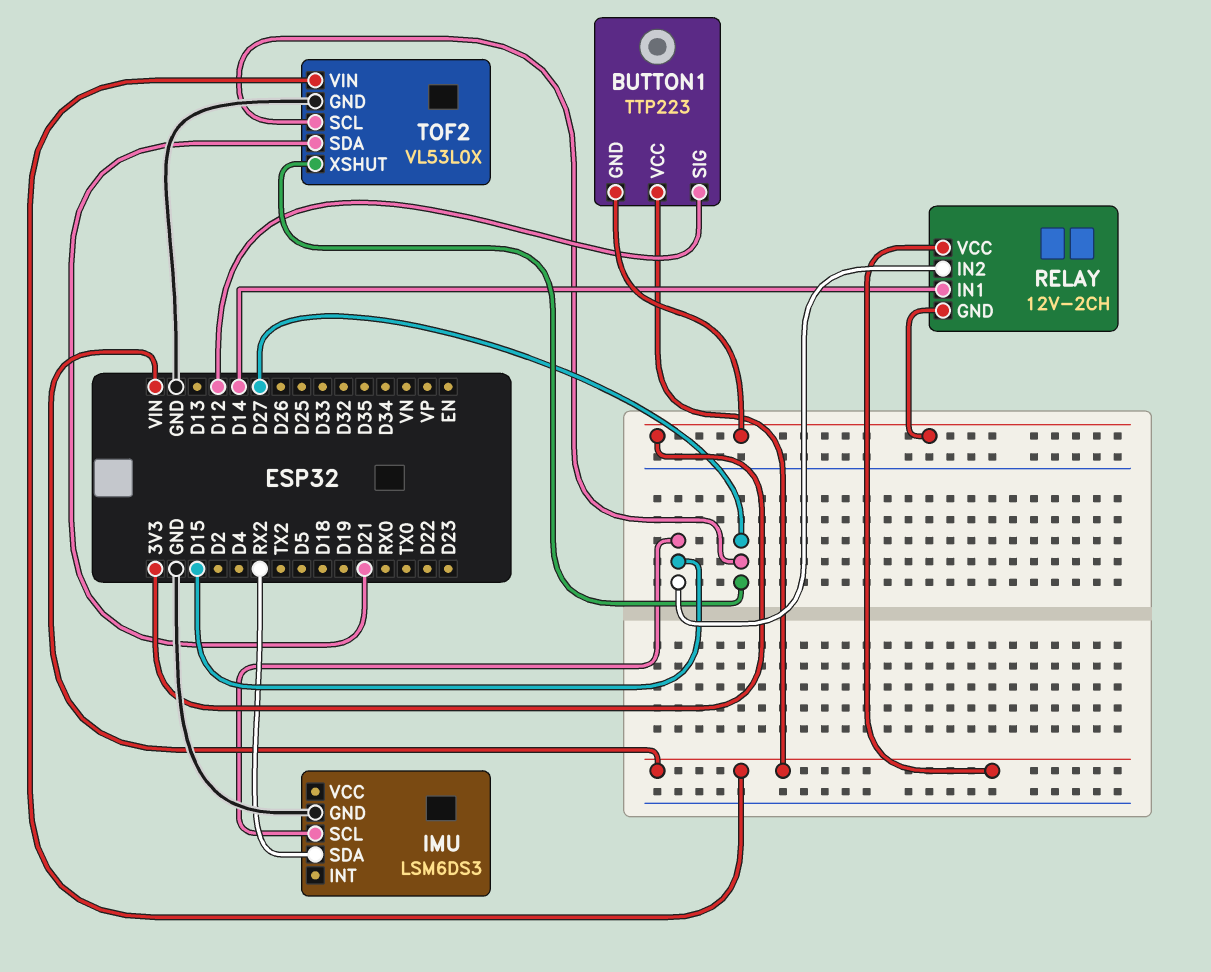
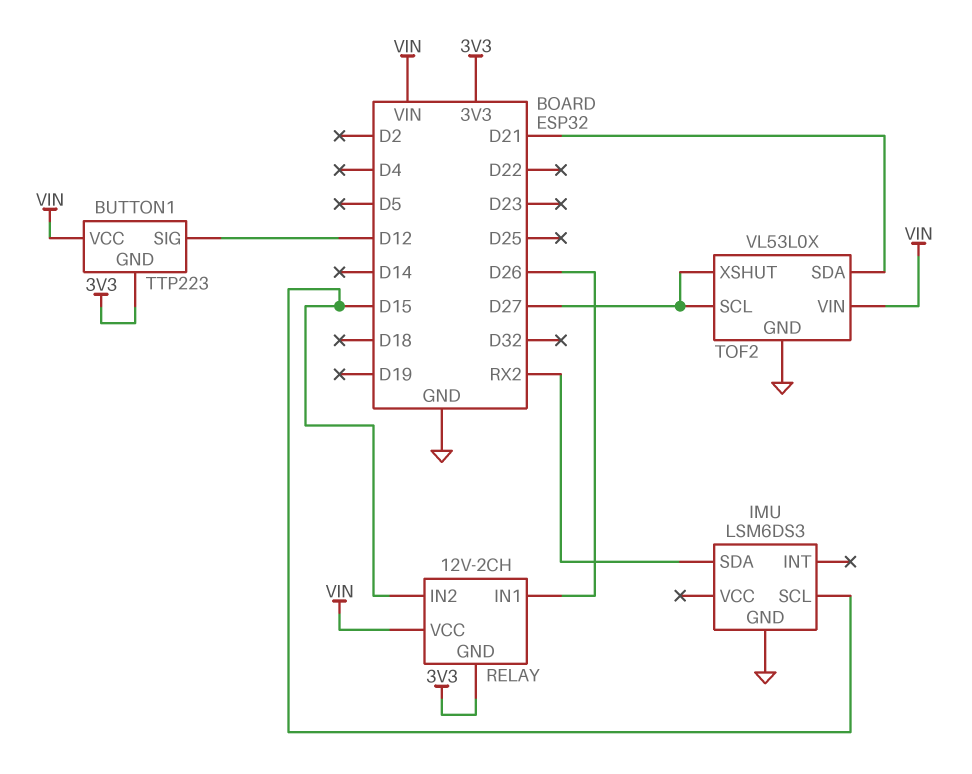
RELAY pin IN1: D14 -> D26

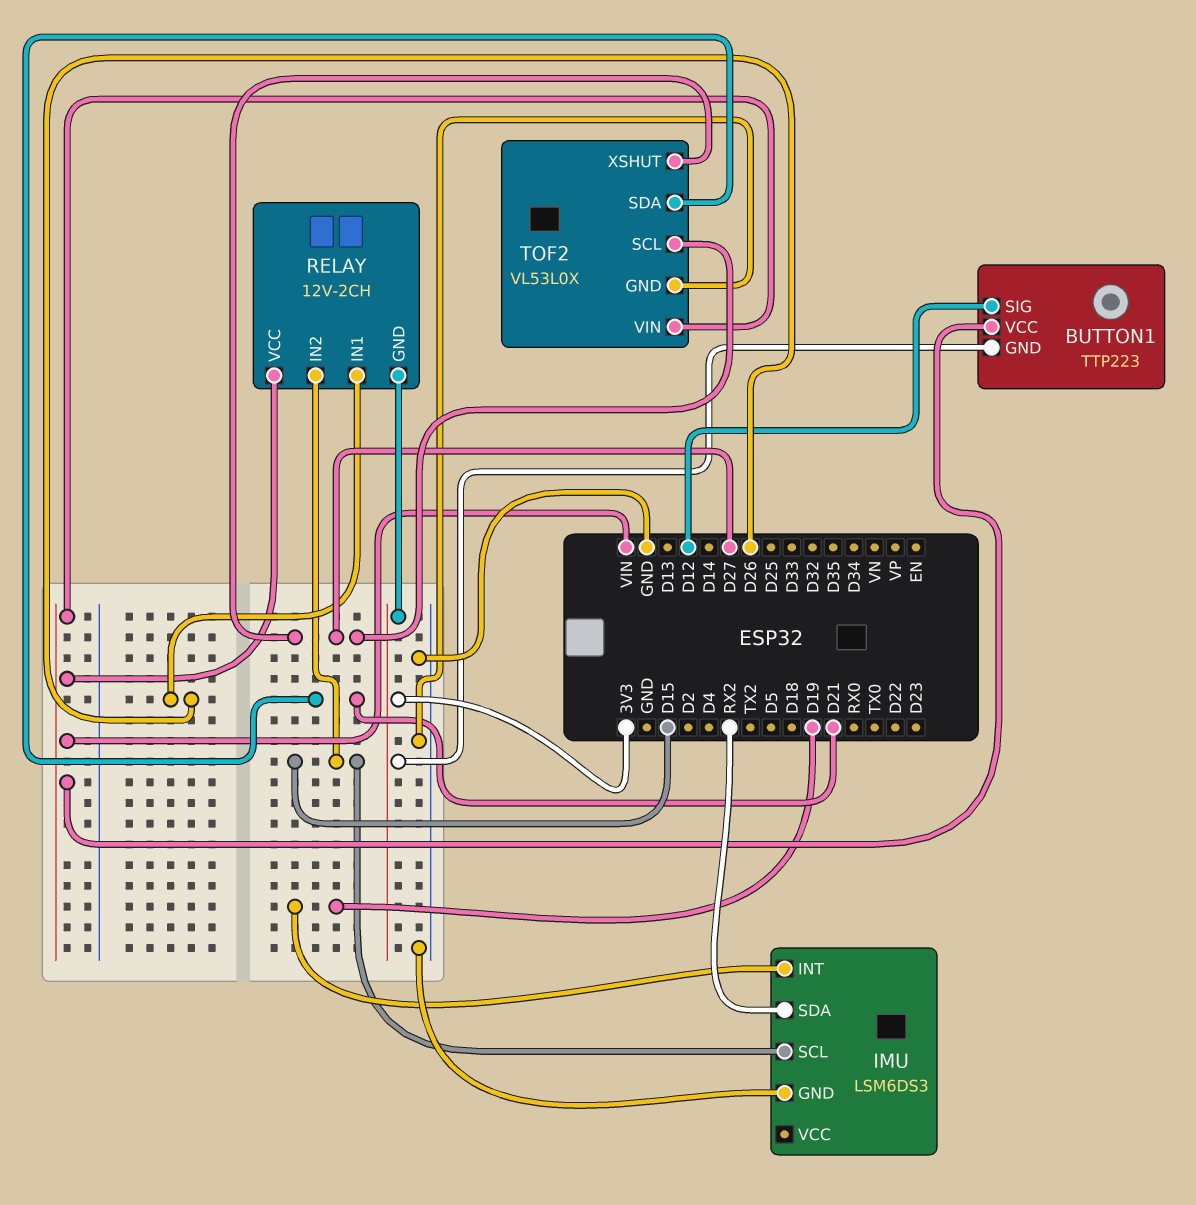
IMU pin INT: none -> D19

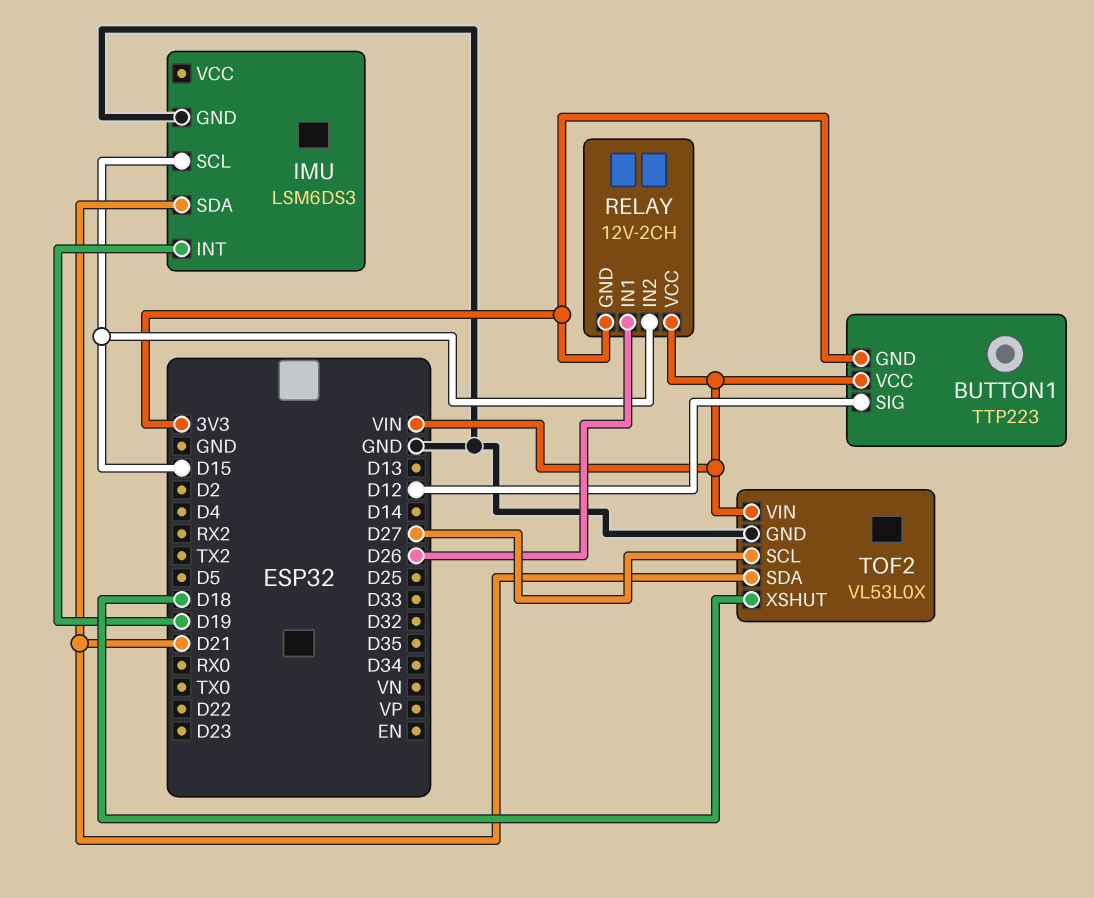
IMU pin SDA: RX2 -> D21
TOF2 pin XSHUT: D27 -> D18

